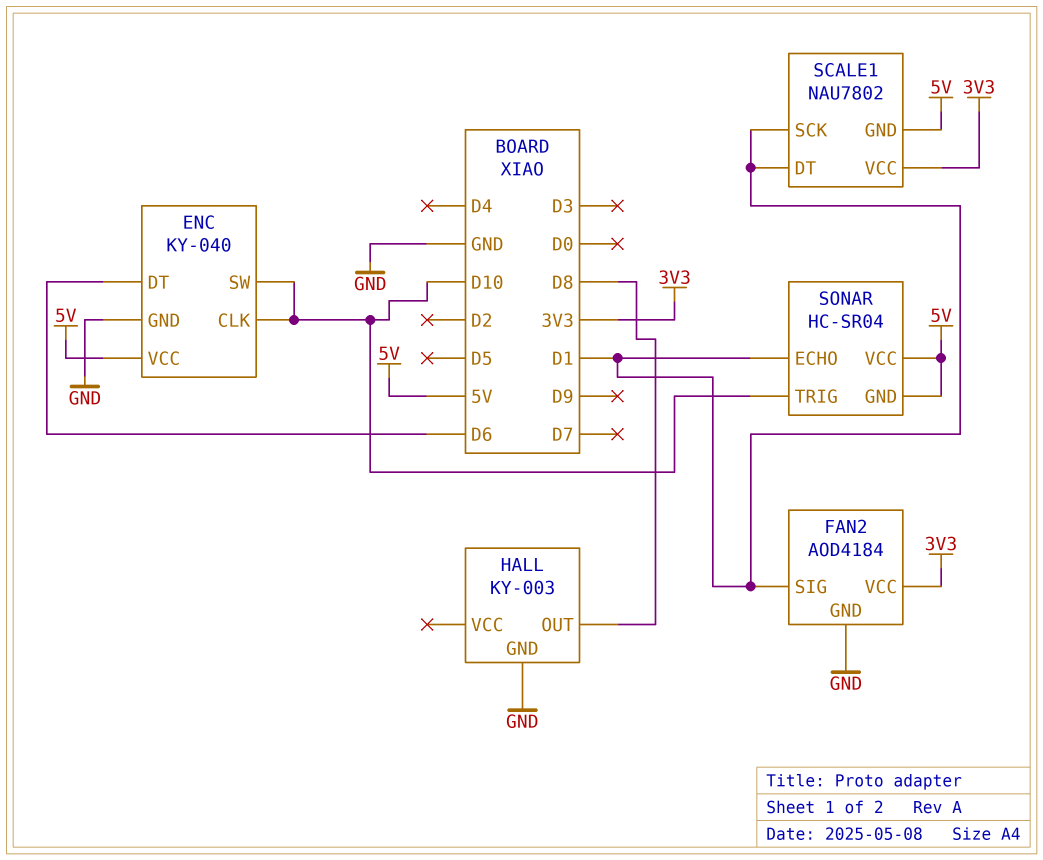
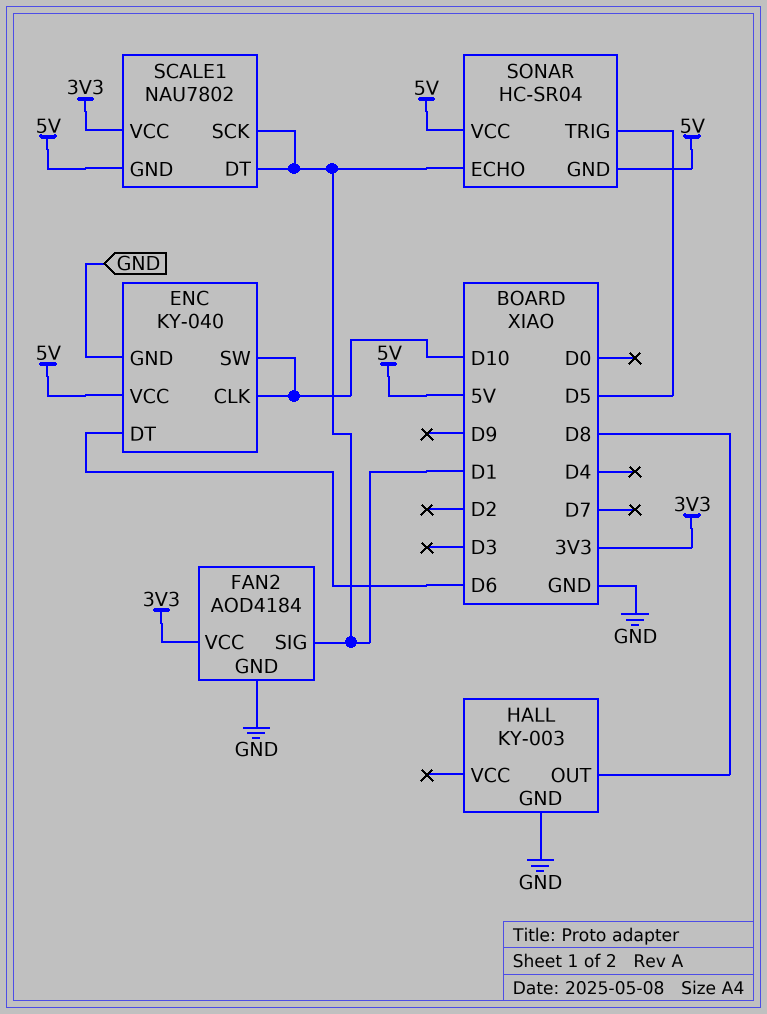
SONAR pin TRIG: D10 -> D5

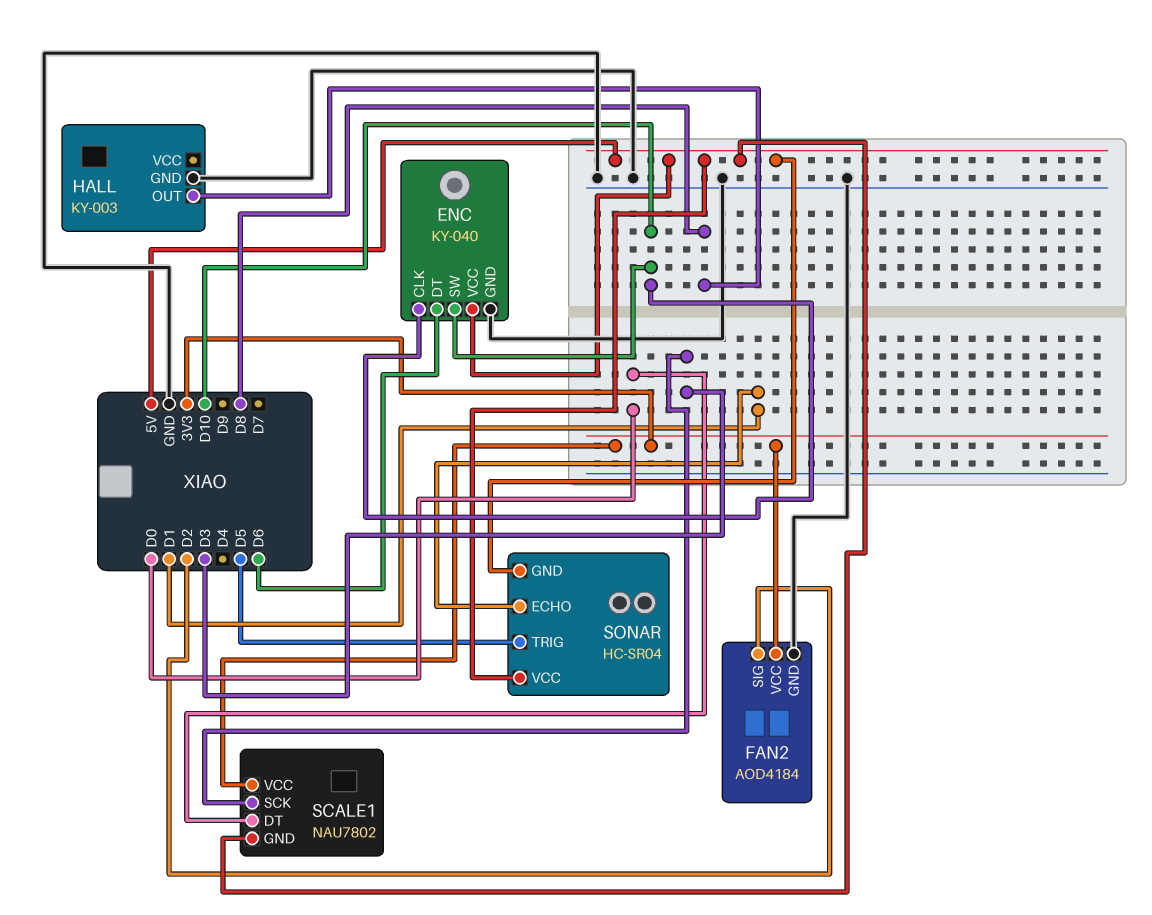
FAN2 pin SIG: D1 -> D2
SCALE1 pin DT: D1 -> D0
SCALE1 pin SCK: D1 -> D3

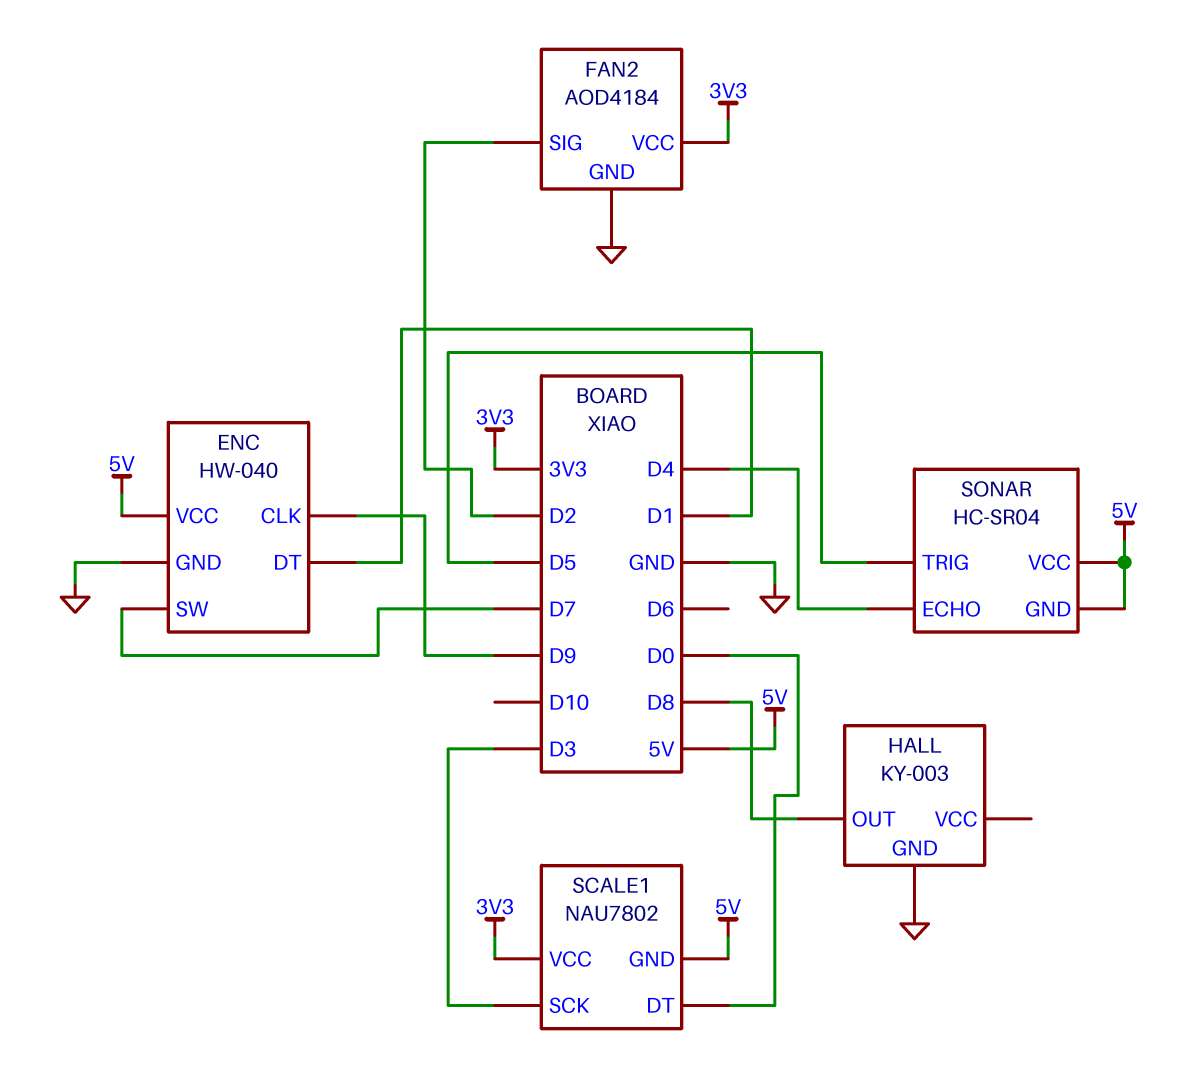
ENC: KY-040 -> HW-040
ENC pin CLK: D10 -> D9
ENC pin DT: D6 -> D1
ENC pin SW: D10 -> D7
SONAR pin ECHO: D1 -> D4

